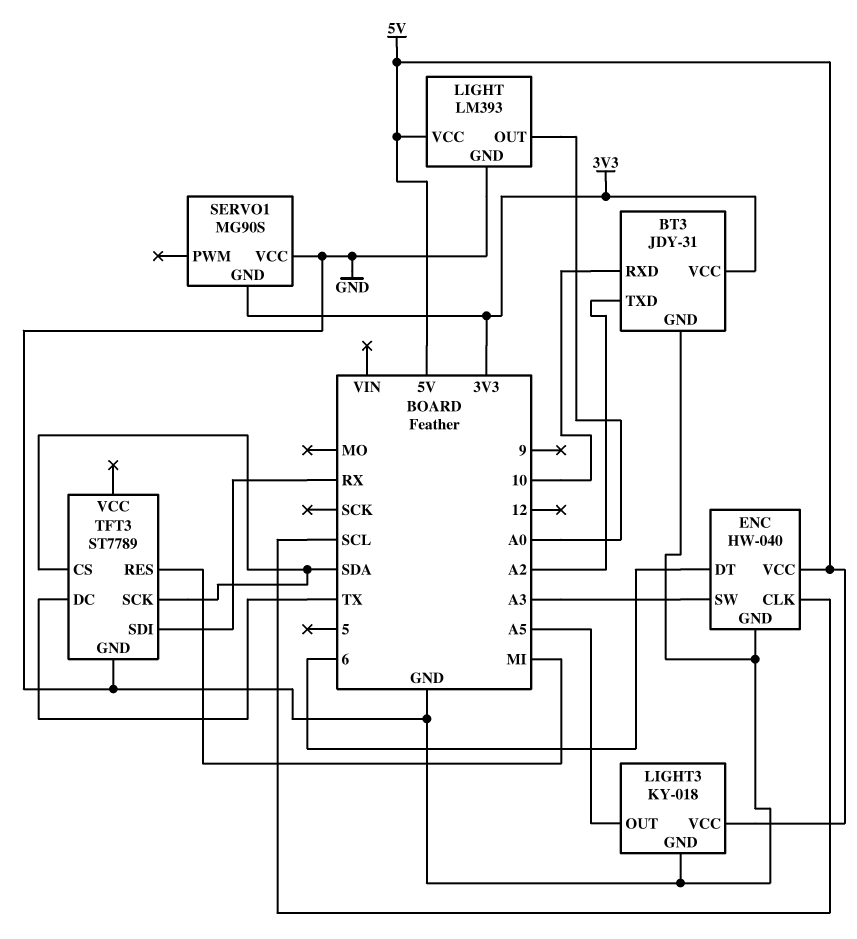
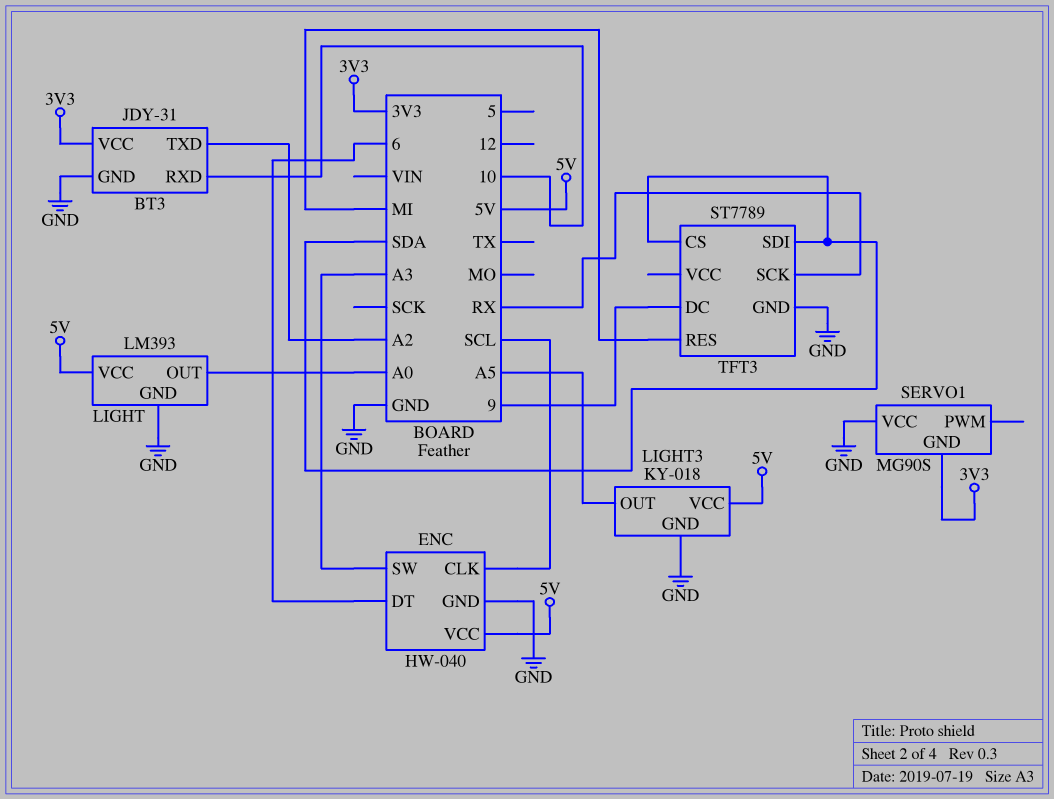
TFT3 pin DC: TX -> 9
TFT3 pin SCK: SDA -> RX
TFT3 pin SDI: RX -> SDA

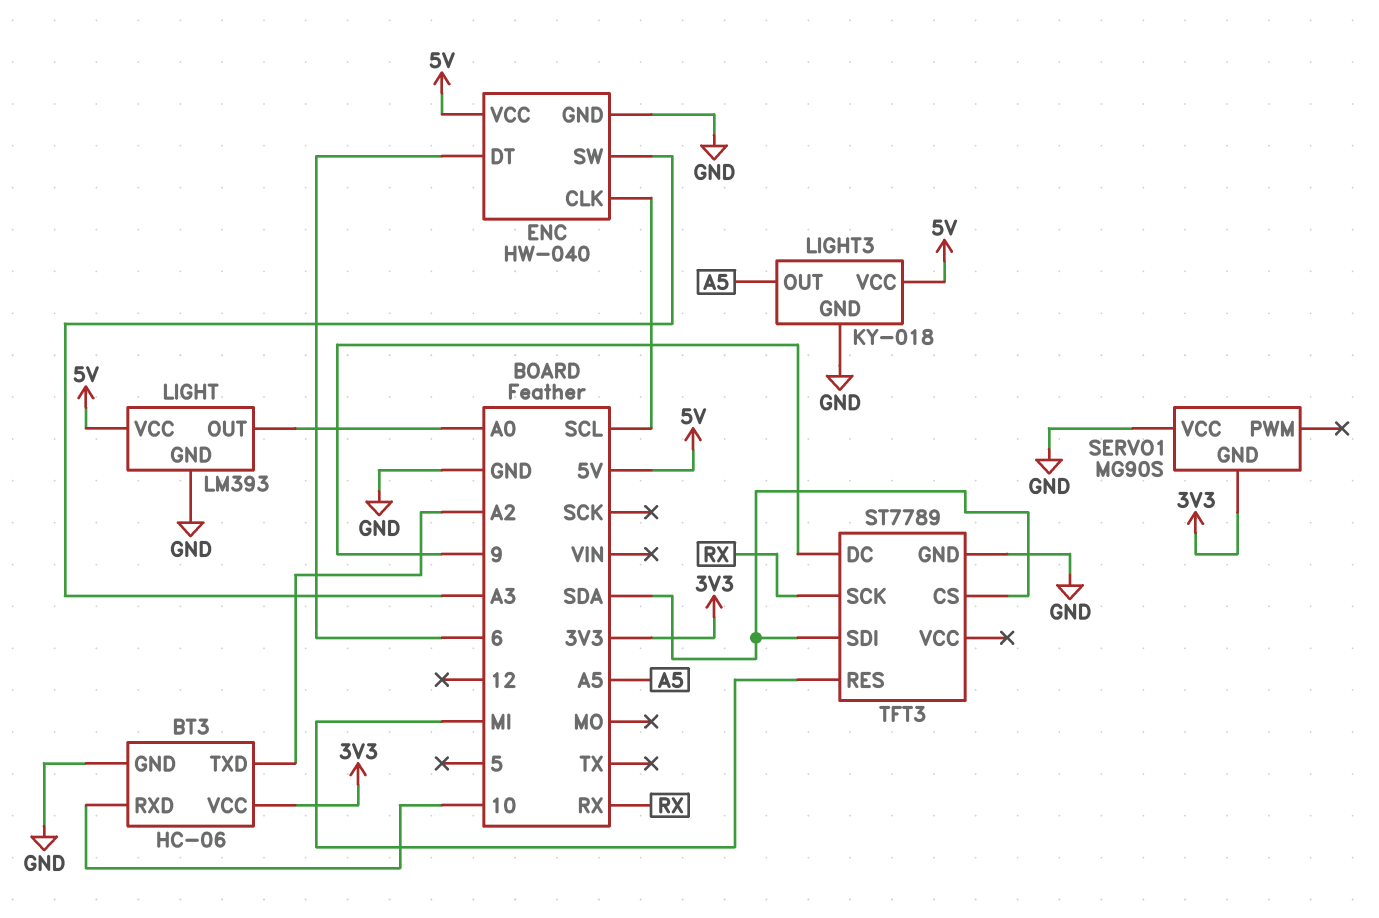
BT3: JDY-31 -> HC-06

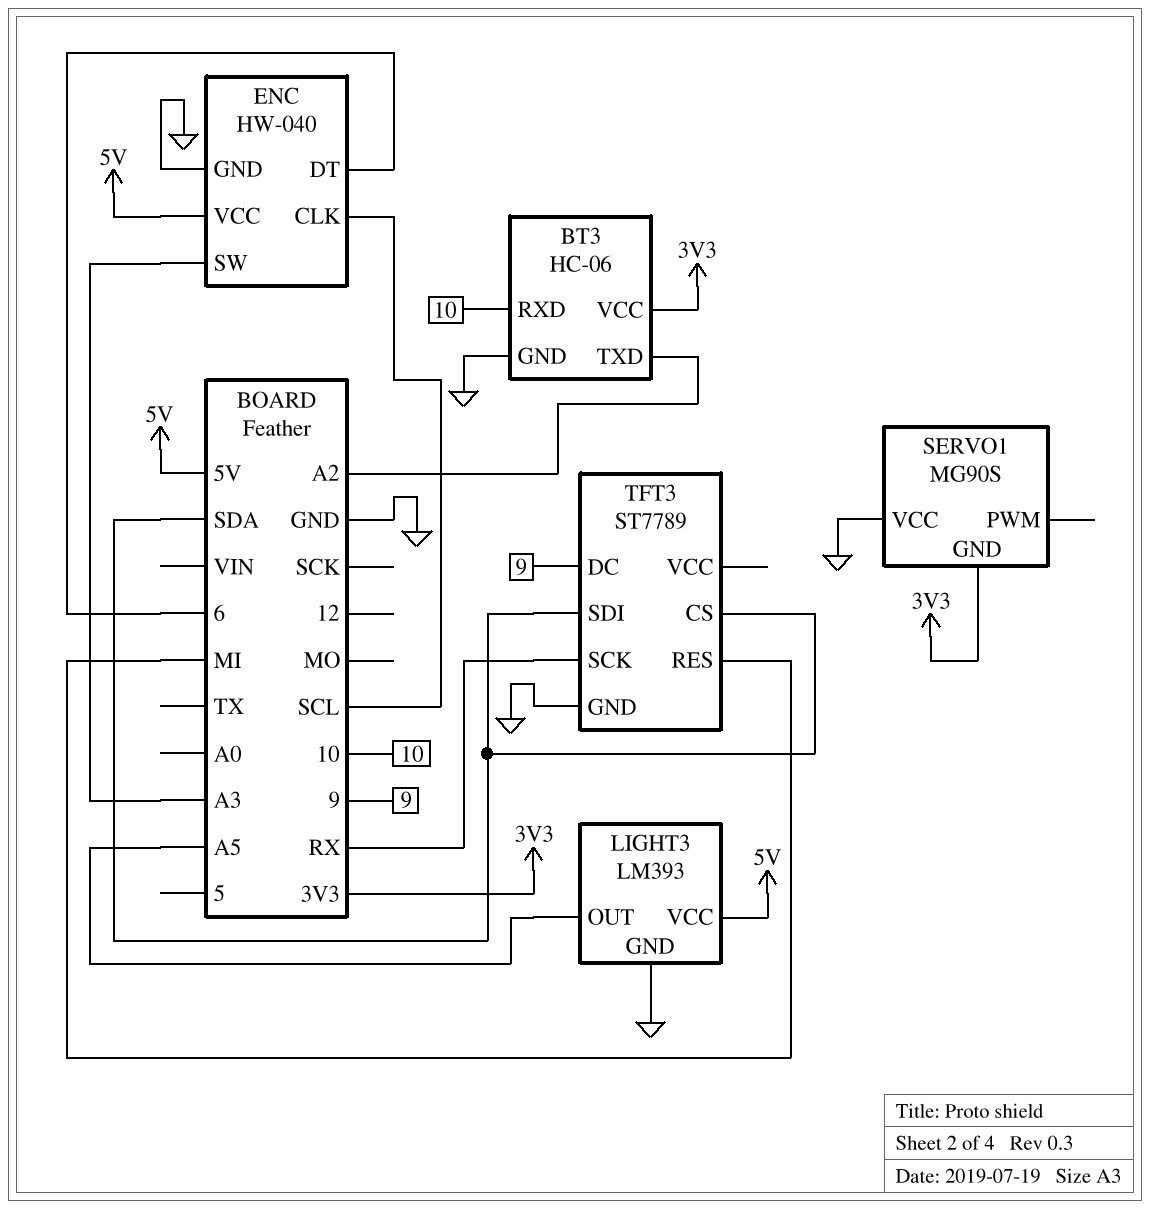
LIGHT: LM393 -> none
LIGHT pin GND: GND -> none
LIGHT pin OUT: A0 -> none
LIGHT pin VCC: 5V -> none
LIGHT3: KY-018 -> LM393

